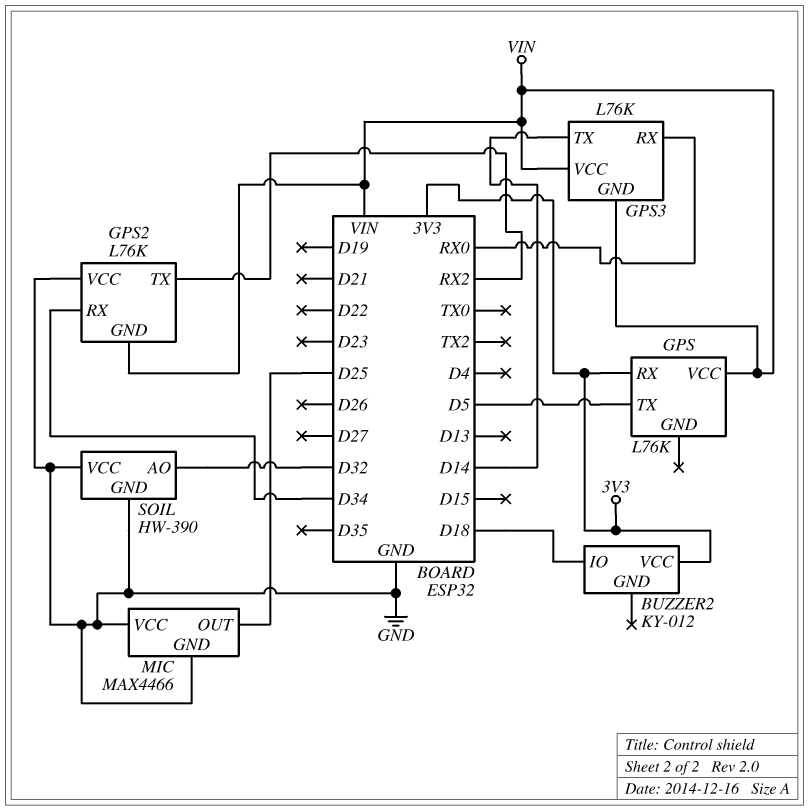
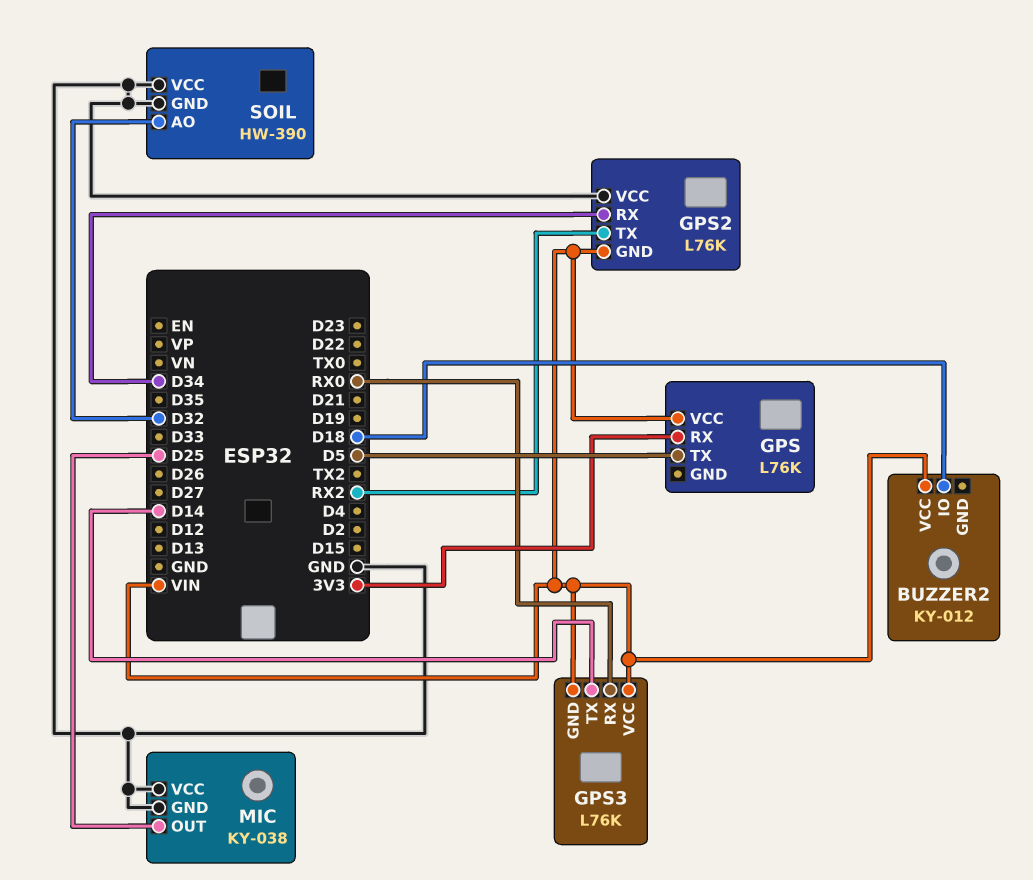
BUZZER2 pin VCC: 3V3 -> VIN
MIC: MAX4466 -> KY-038

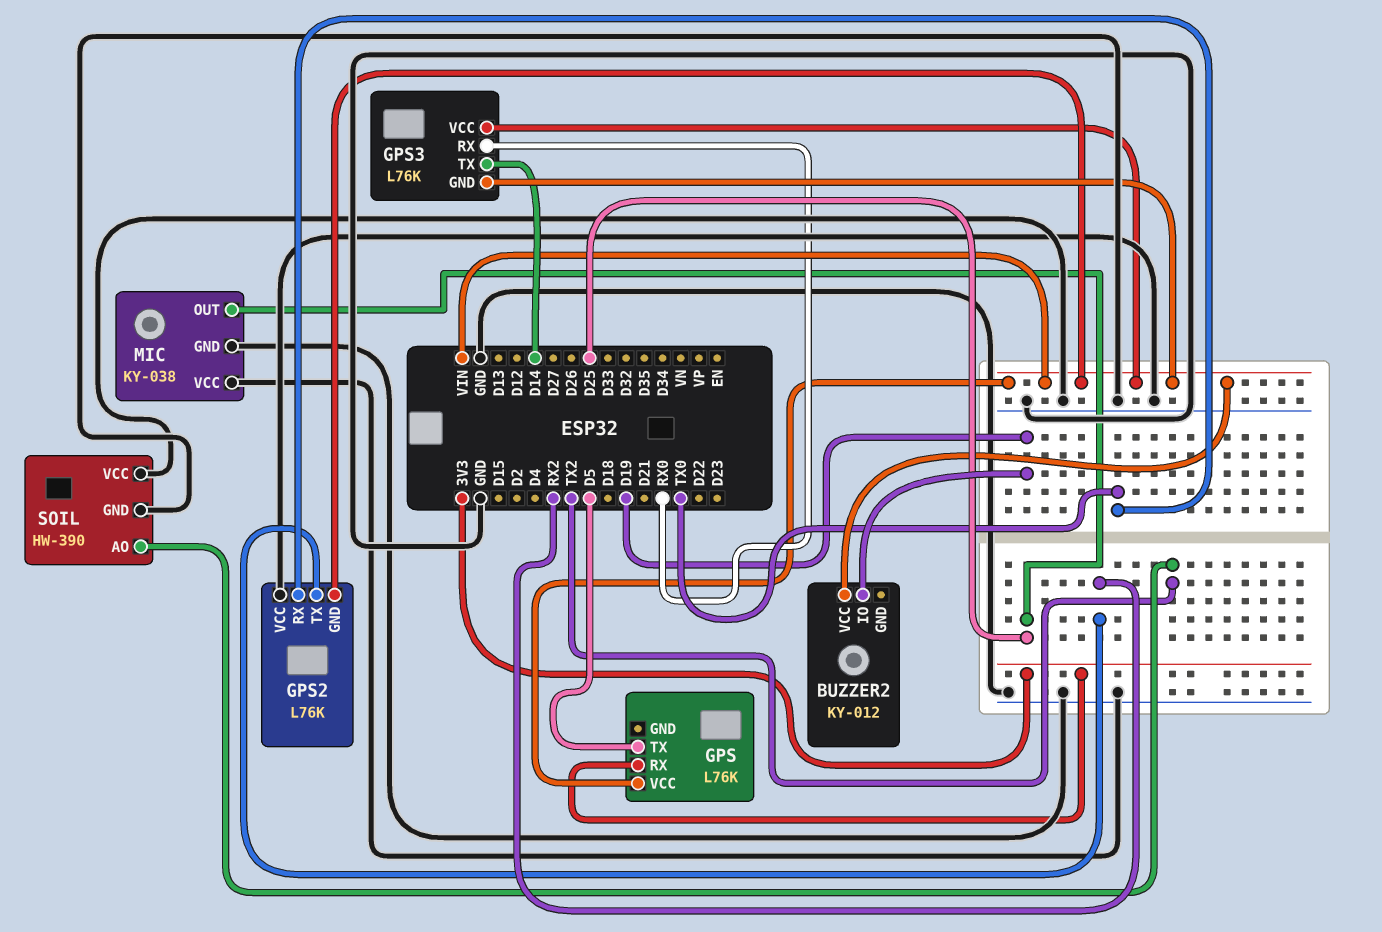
BUZZER2 pin IO: D18 -> D19
GPS2 pin RX: D34 -> TX0
SOIL pin AO: D32 -> TX2

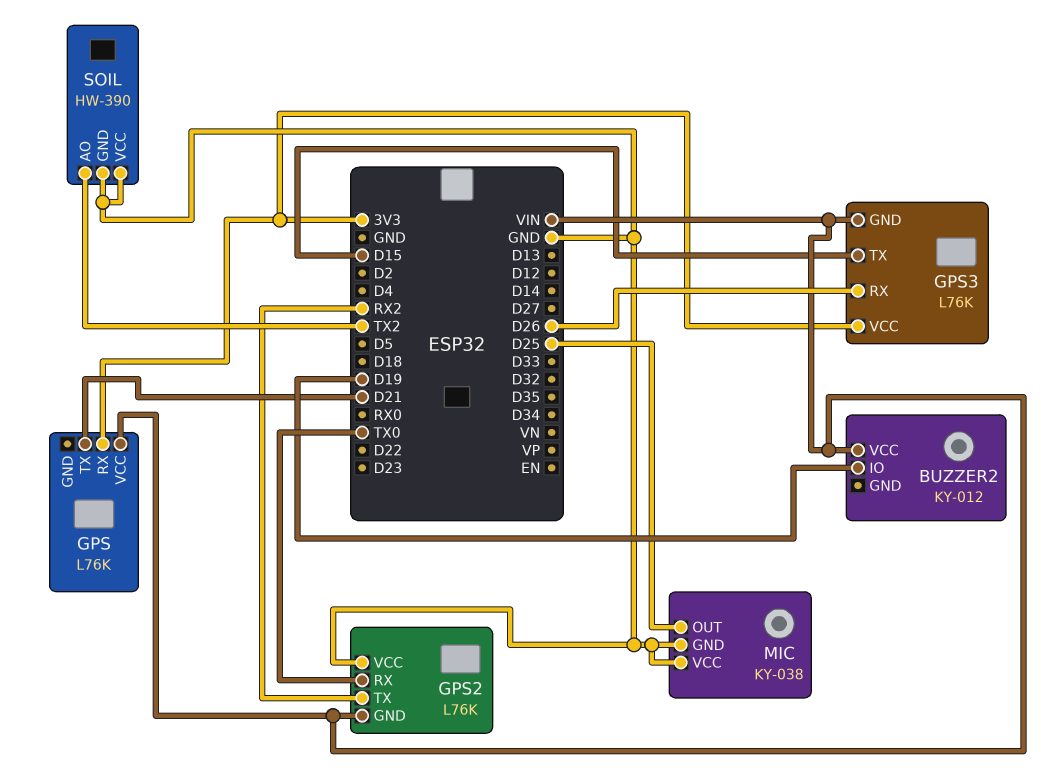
GPS pin TX: D5 -> D21
GPS3 pin RX: RX0 -> D26
GPS3 pin TX: D14 -> D15
GPS3 pin VCC: VIN -> 3V3

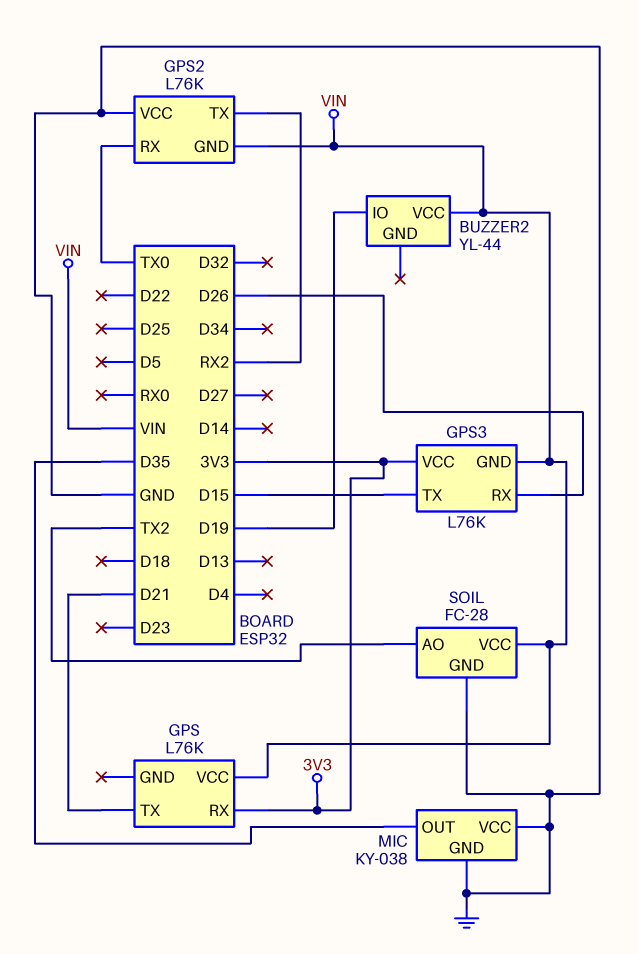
BUZZER2: KY-012 -> YL-44
MIC pin OUT: D25 -> D35
SOIL: HW-390 -> FC-28
SOIL pin VCC: GND -> VIN

